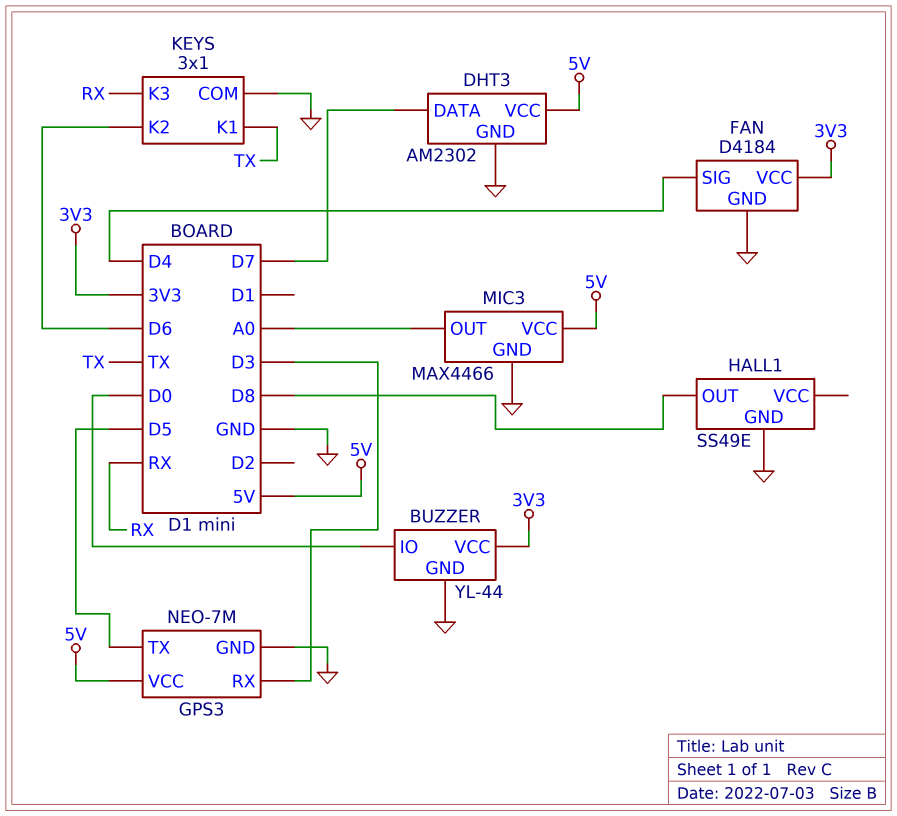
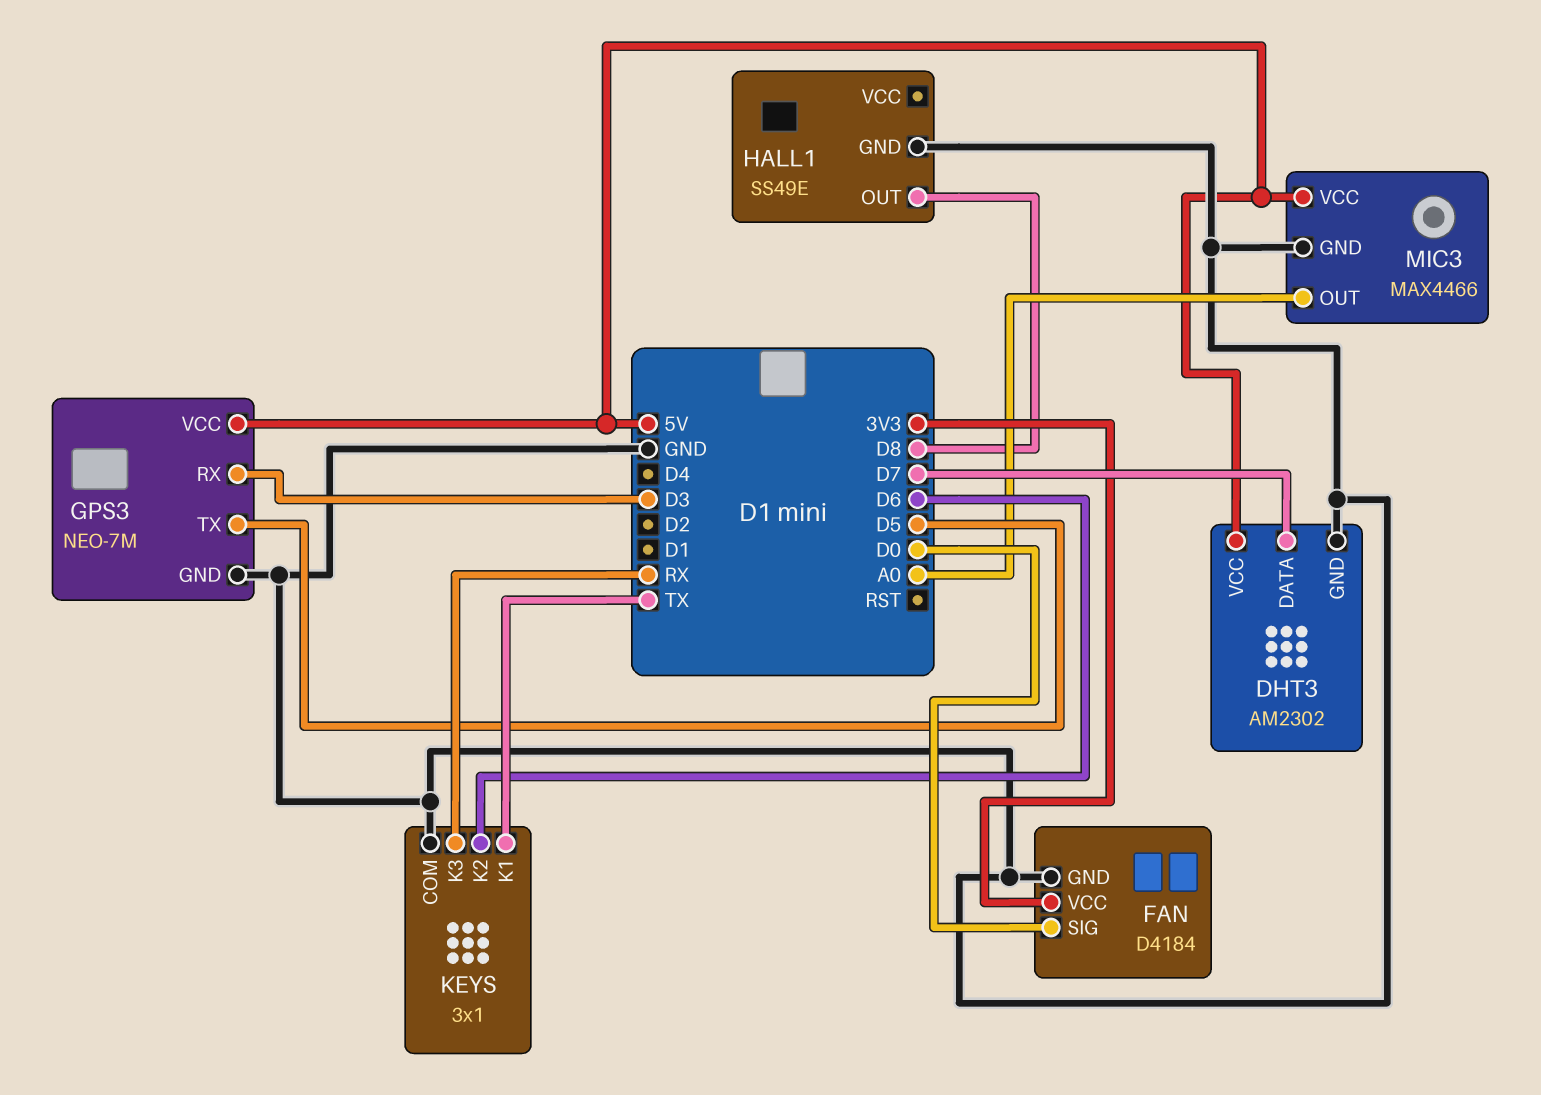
BUZZER: YL-44 -> none
BUZZER pin GND: GND -> none
BUZZER pin IO: D0 -> none
BUZZER pin VCC: 3V3 -> none
FAN pin SIG: D4 -> D0

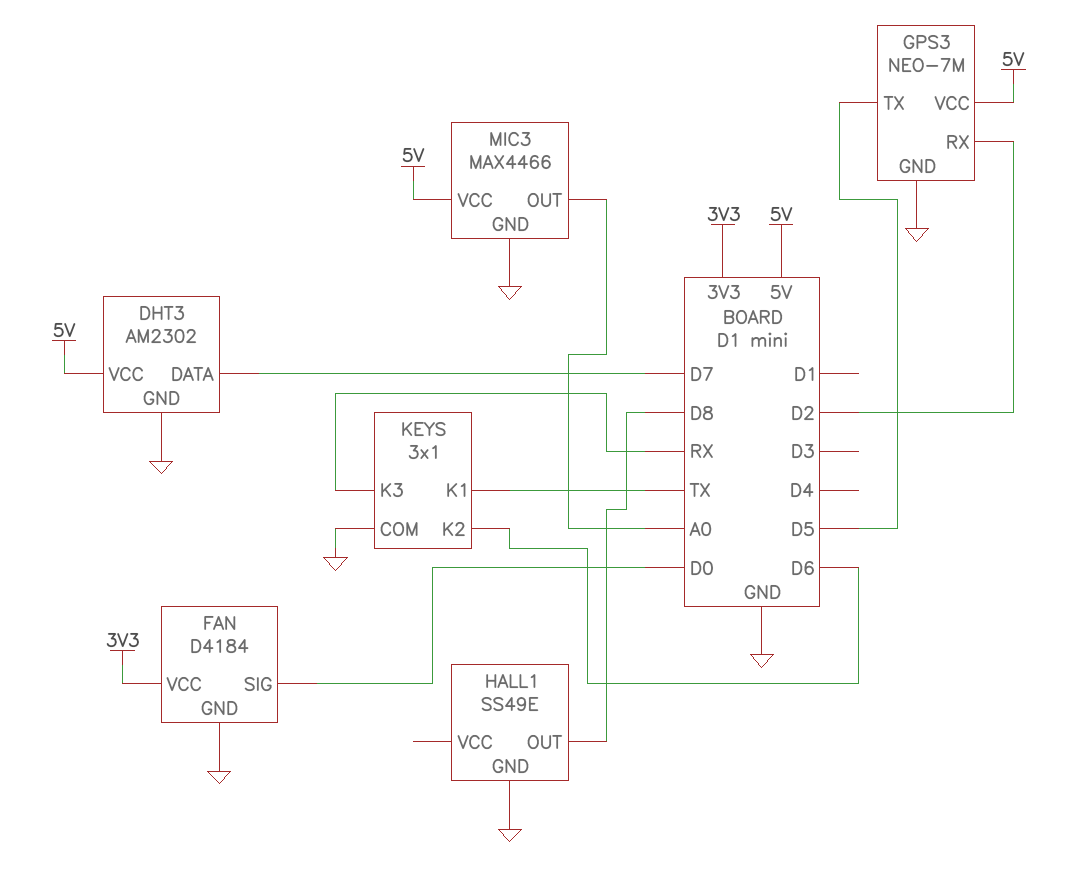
GPS3 pin RX: D3 -> D2

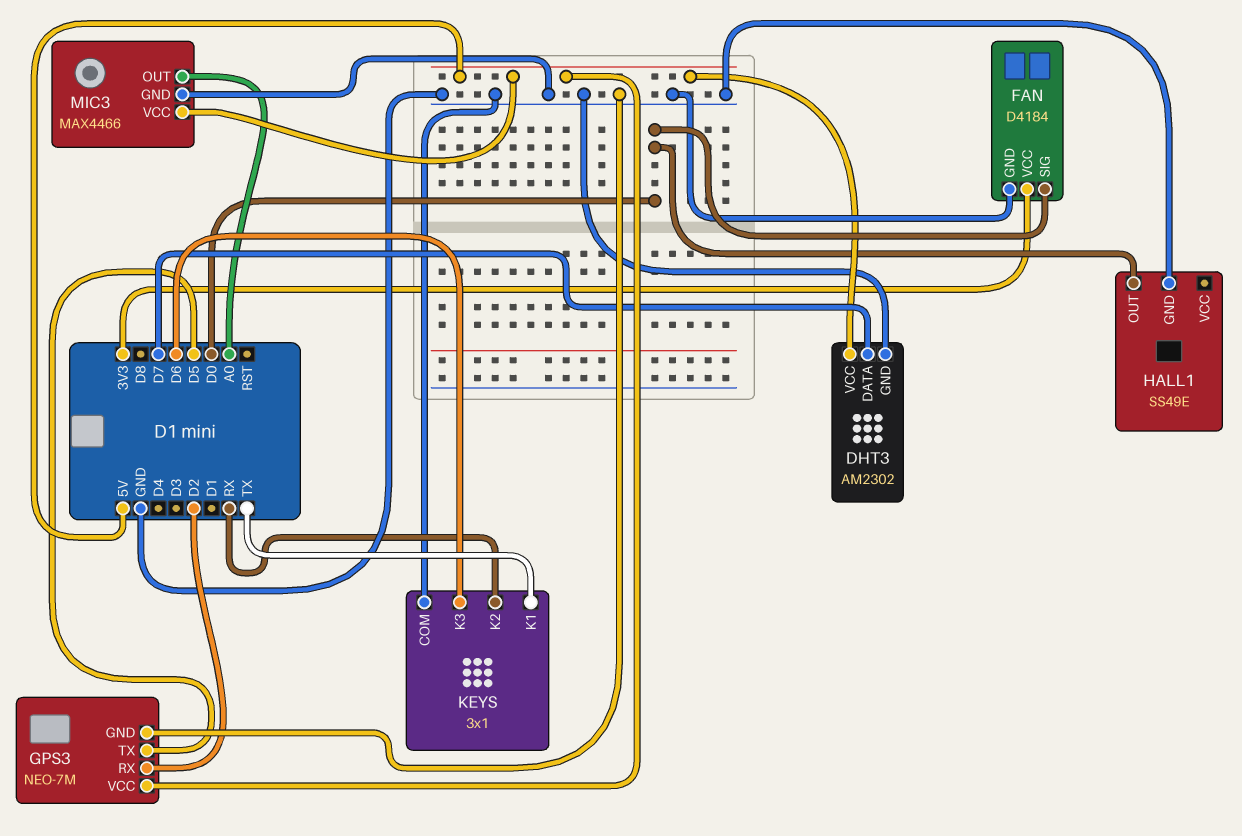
HALL1 pin OUT: D8 -> D0
KEYS pin K2: D6 -> RX
KEYS pin K3: RX -> D6

